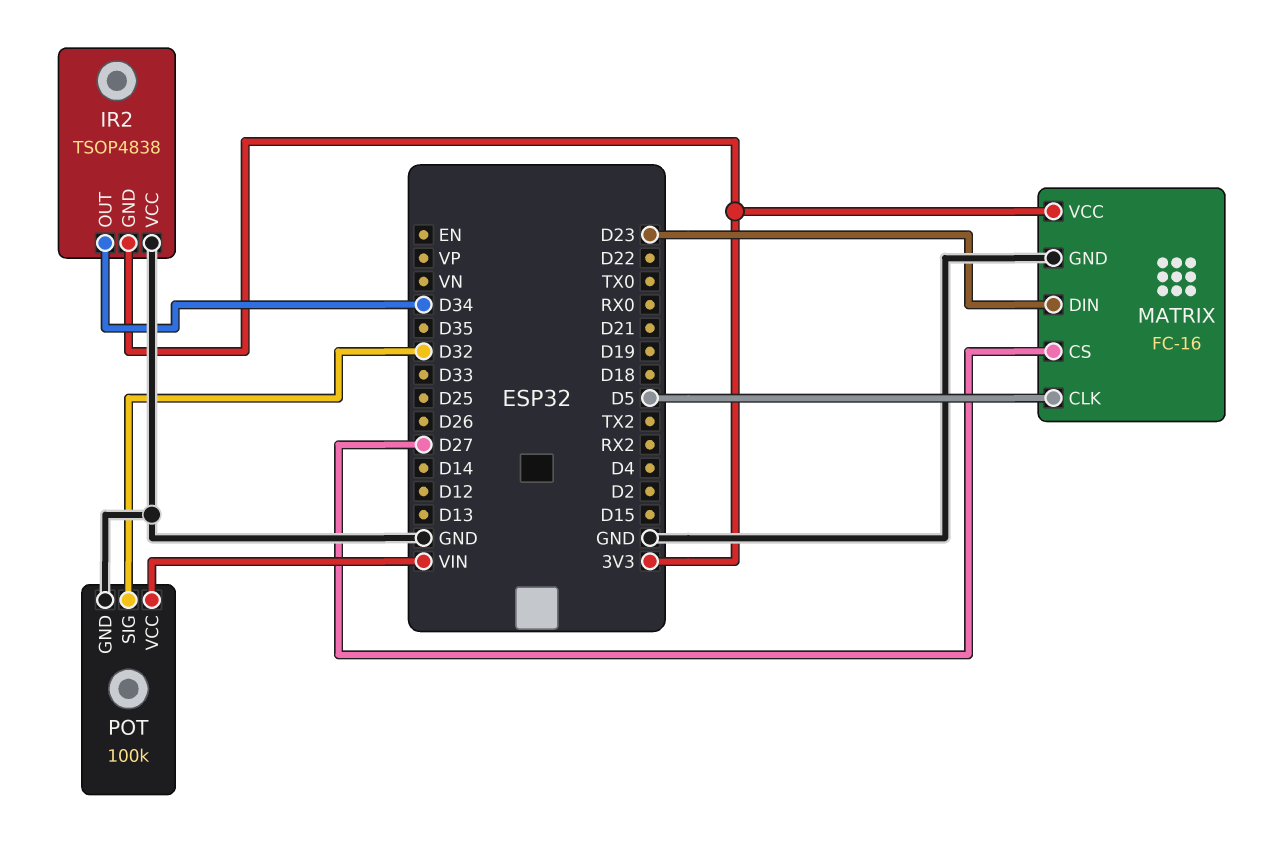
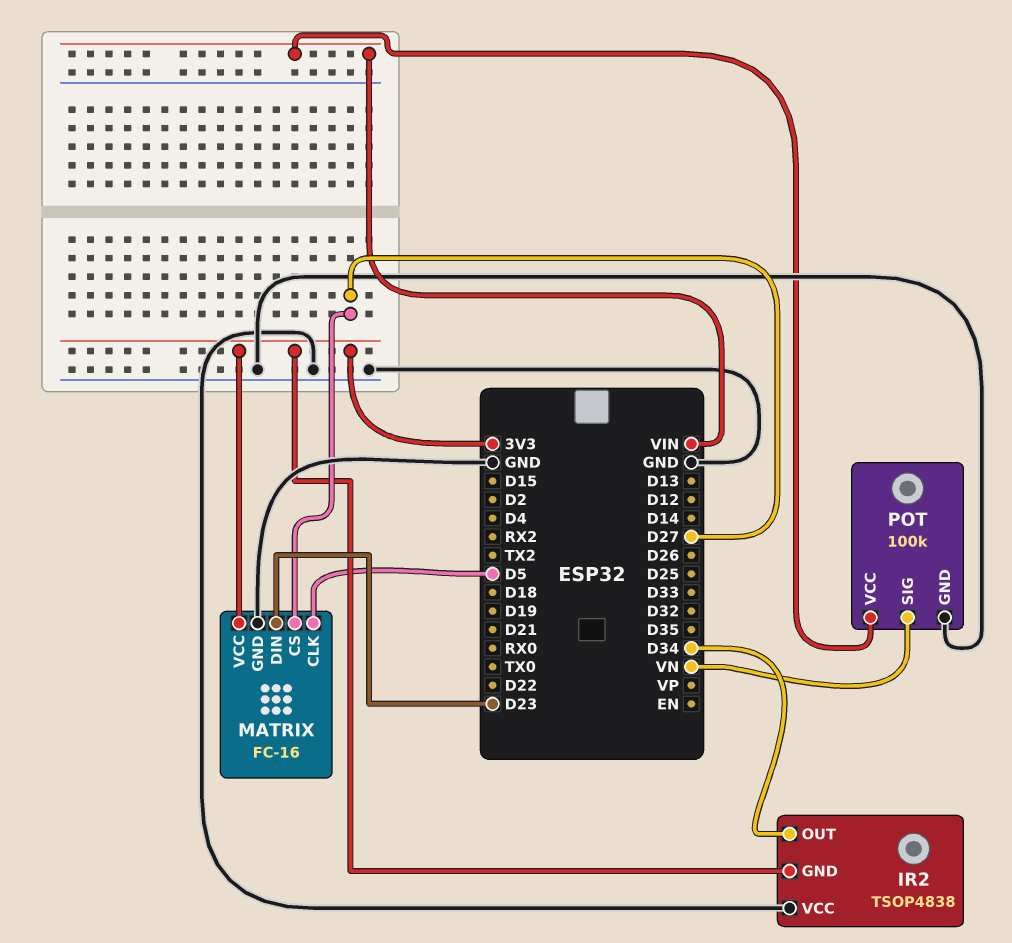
POT pin SIG: D32 -> VN

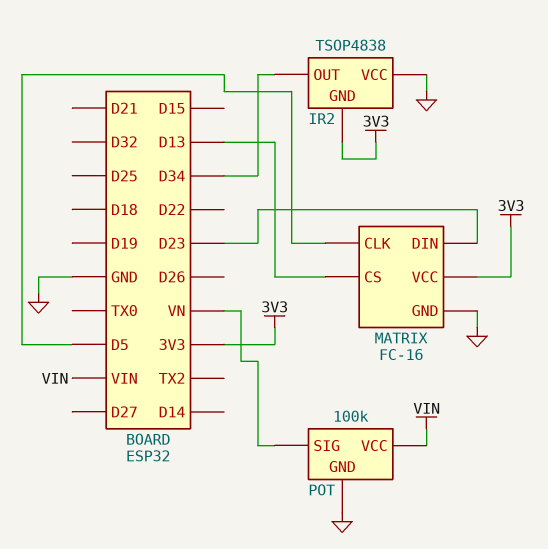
MATRIX pin CS: D27 -> D13

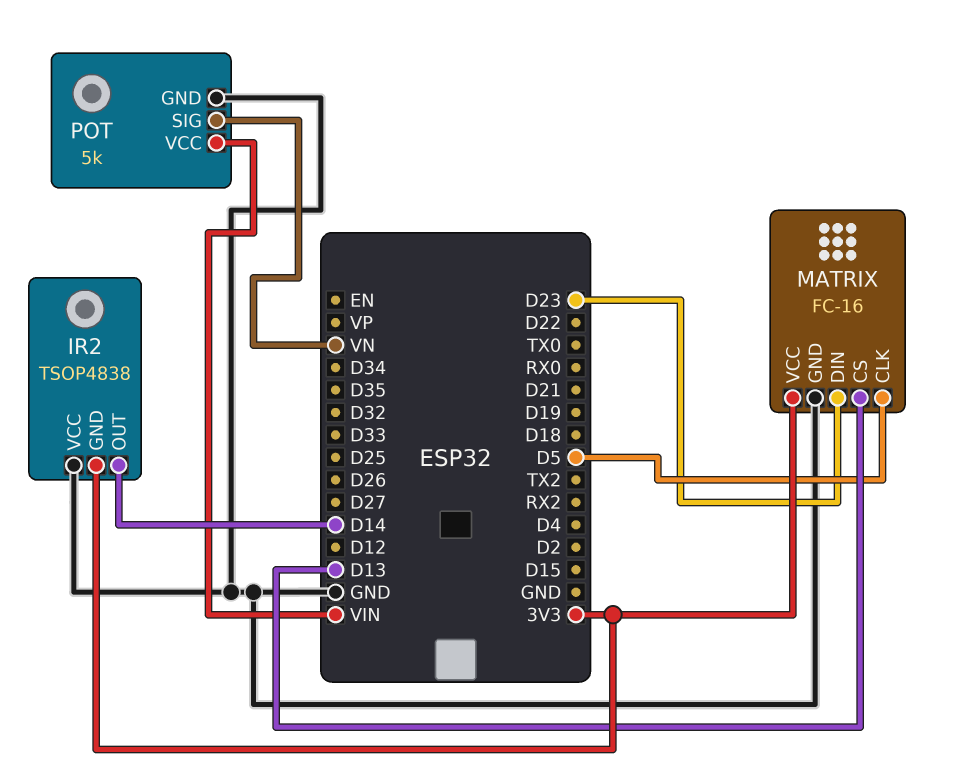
IR2 pin OUT: D34 -> D14
POT: 100k -> 5k

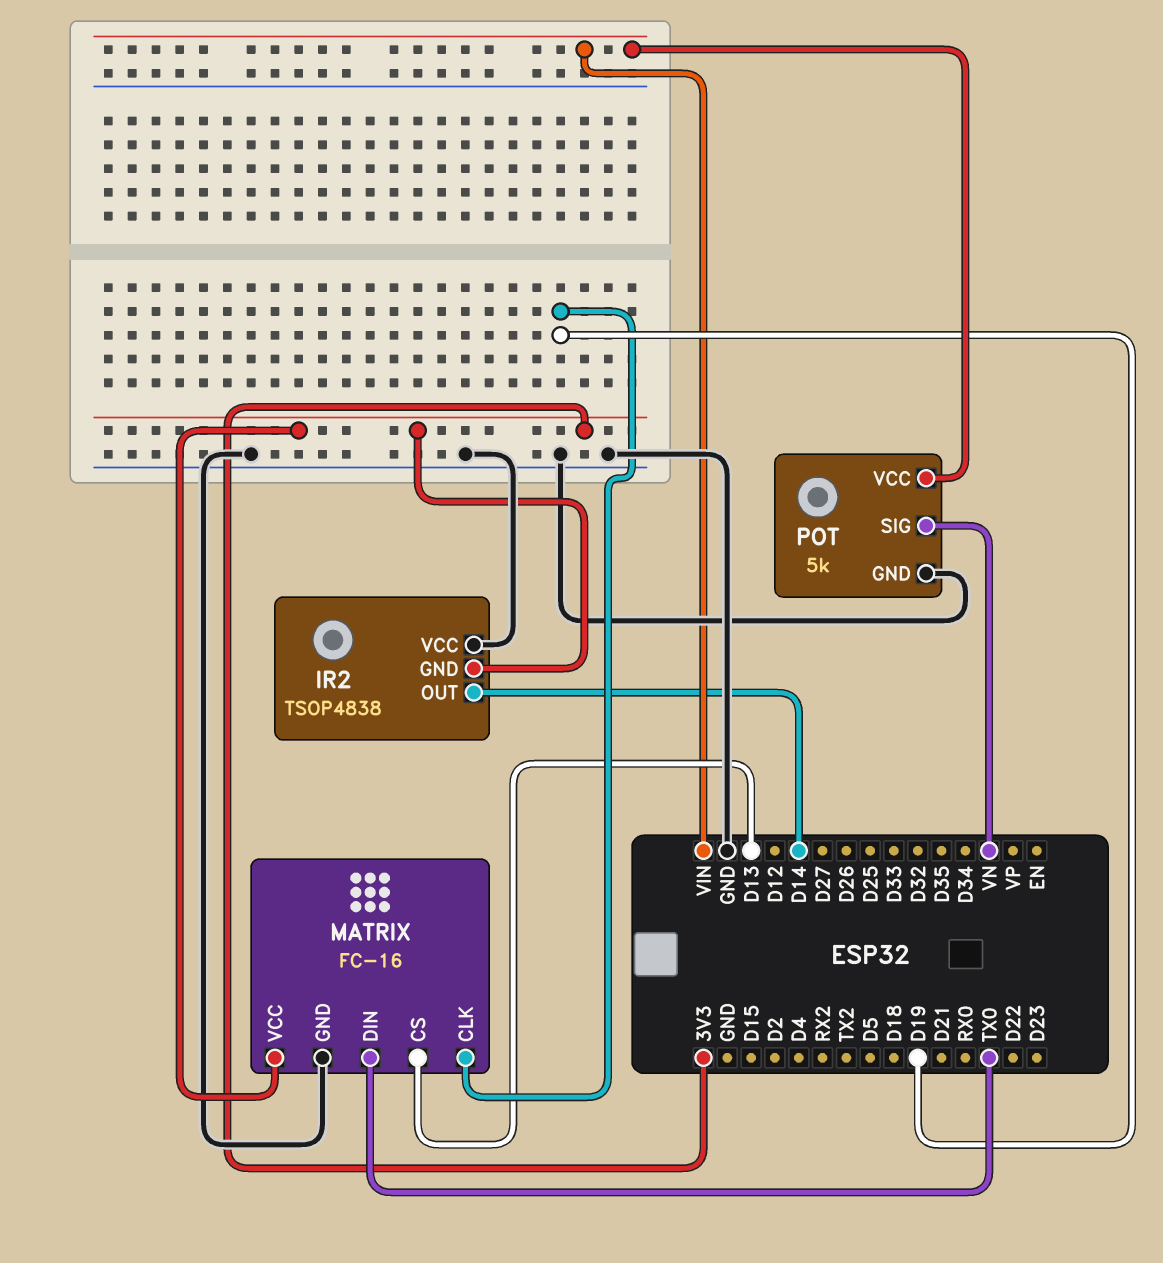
MATRIX pin CLK: D5 -> D19
MATRIX pin DIN: D23 -> TX0

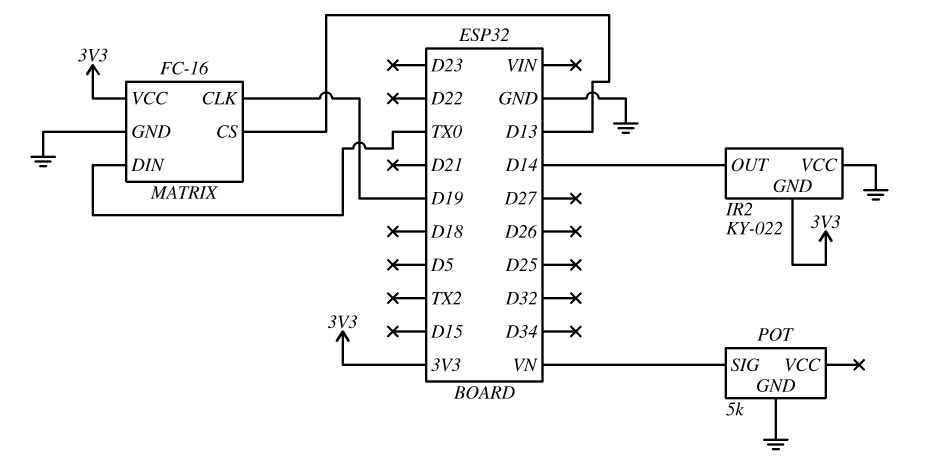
IR2: TSOP4838 -> KY-022
POT pin VCC: VIN -> none

